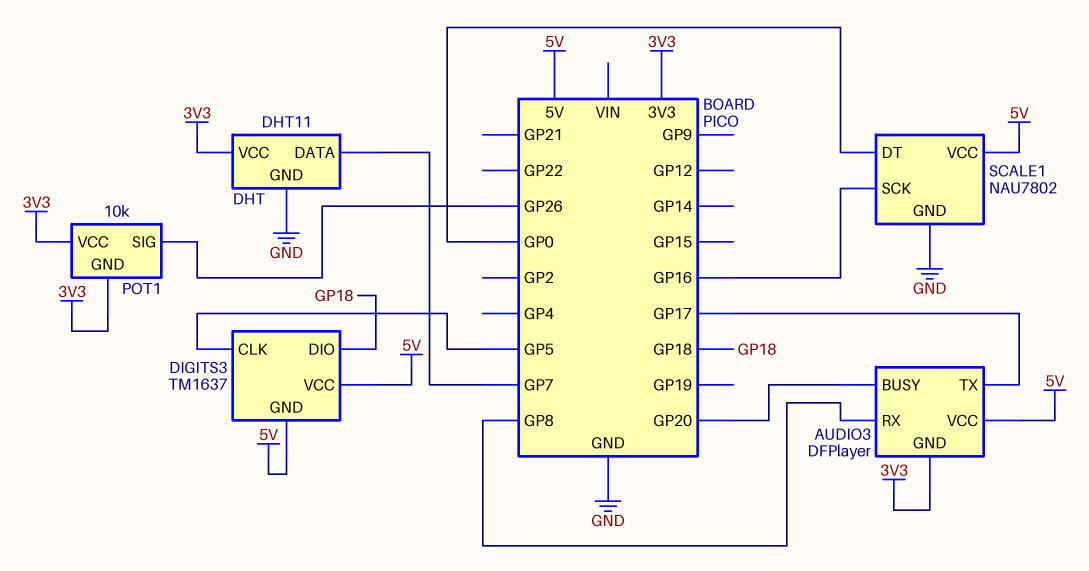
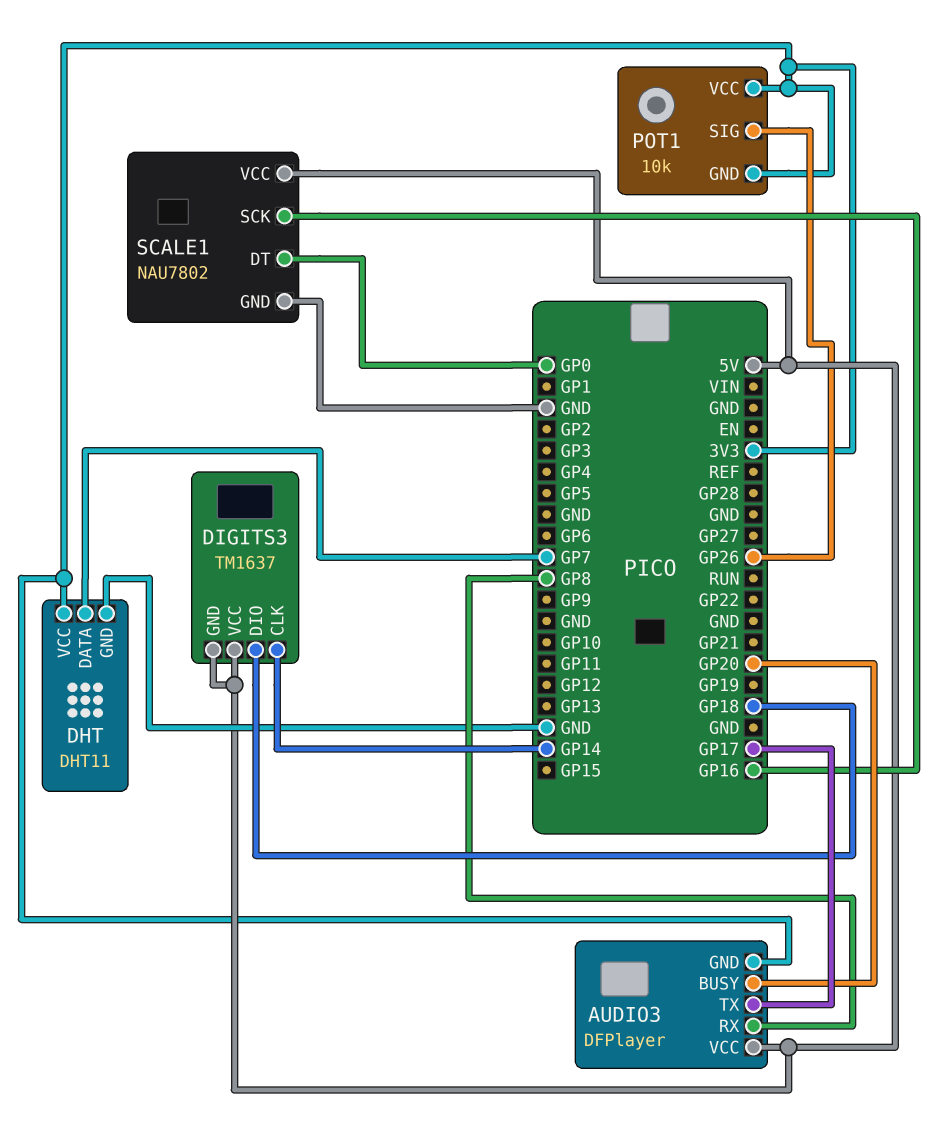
DIGITS3 pin CLK: GP5 -> GP14

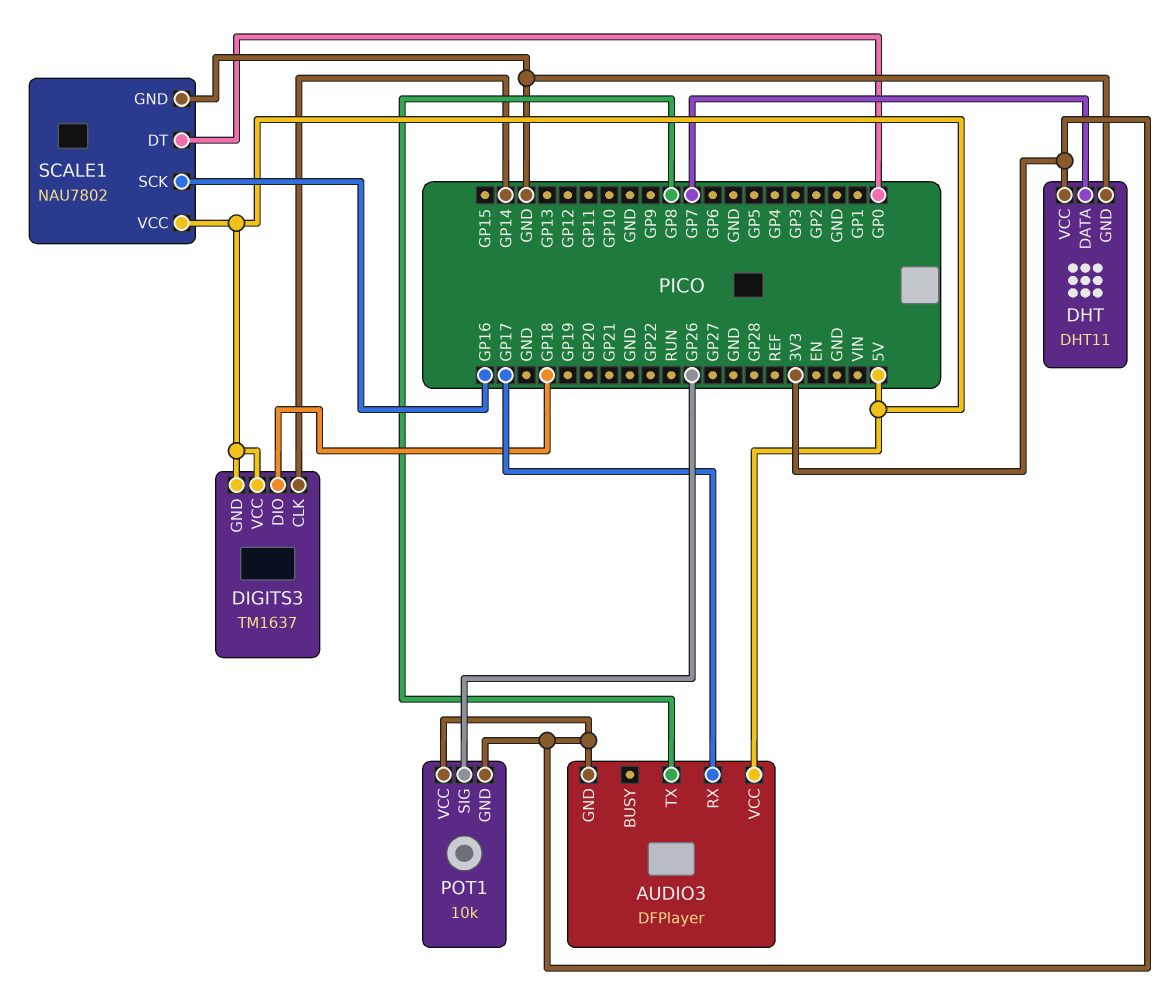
AUDIO3 pin BUSY: GP20 -> none
AUDIO3 pin RX: GP8 -> GP17
AUDIO3 pin TX: GP17 -> GP8

